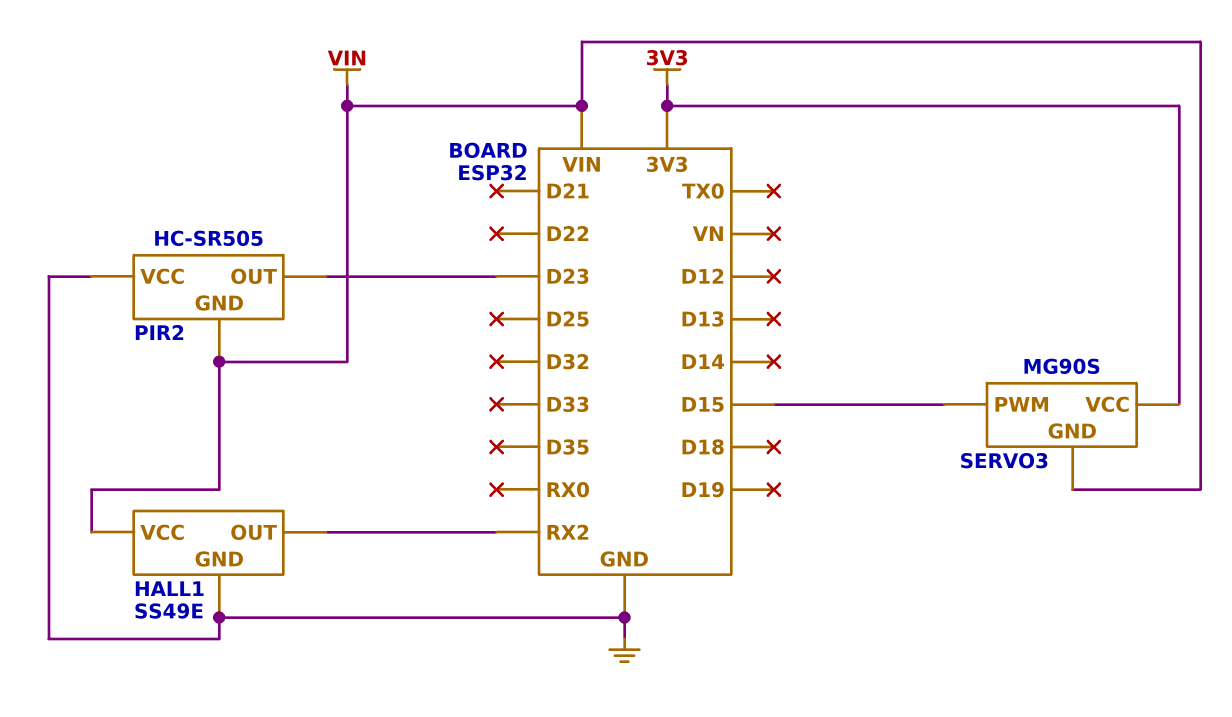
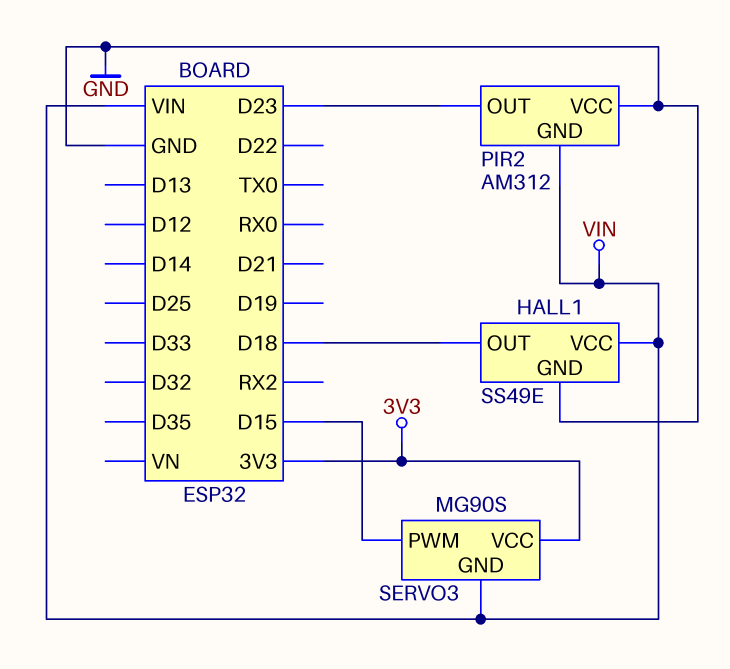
HALL1 pin OUT: RX2 -> D18
PIR2: HC-SR505 -> AM312

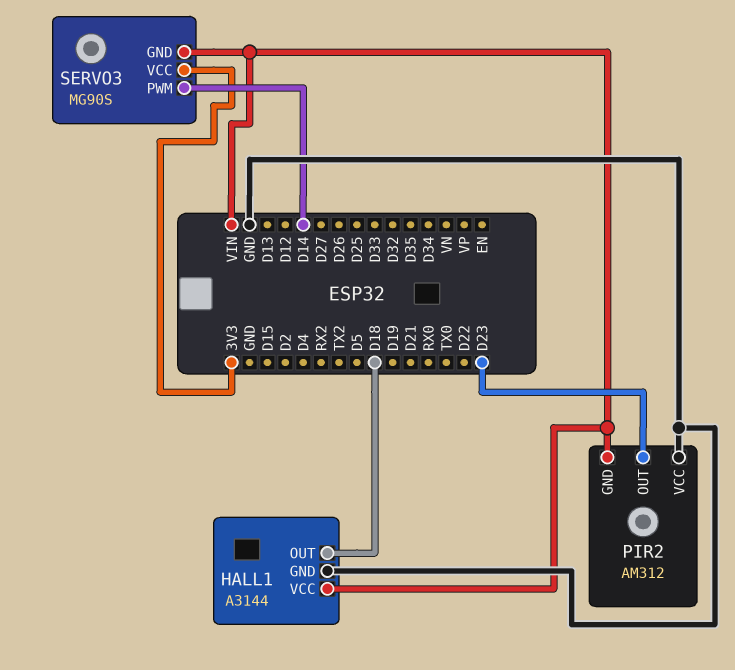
HALL1: SS49E -> A3144
SERVO3 pin PWM: D15 -> D14

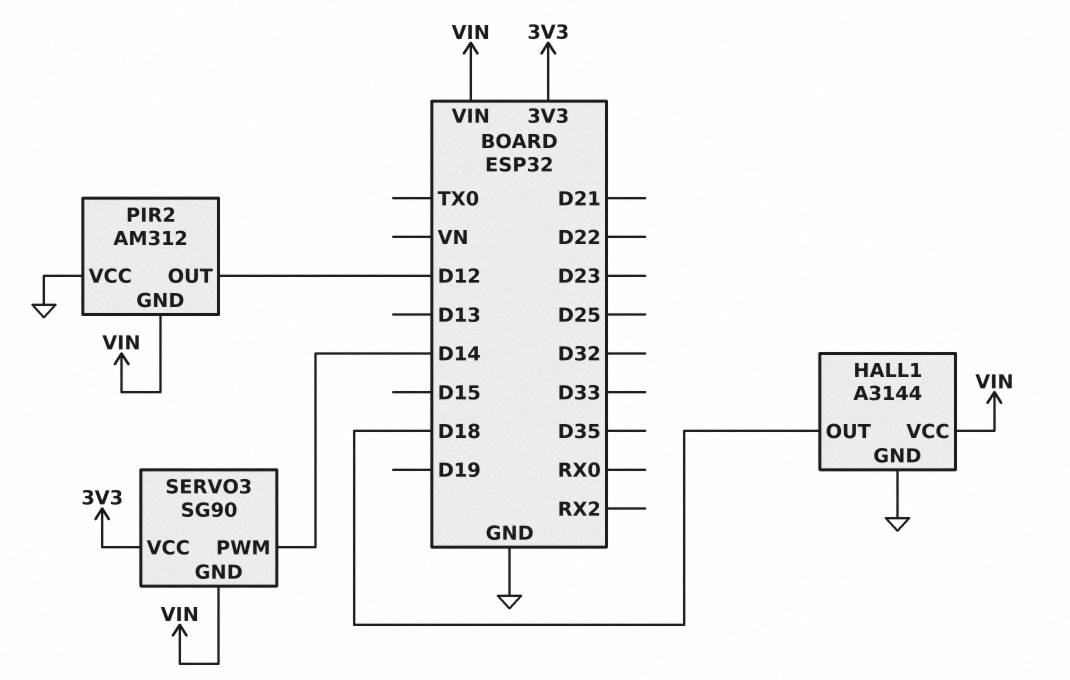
PIR2 pin OUT: D23 -> D12
SERVO3: MG90S -> SG90

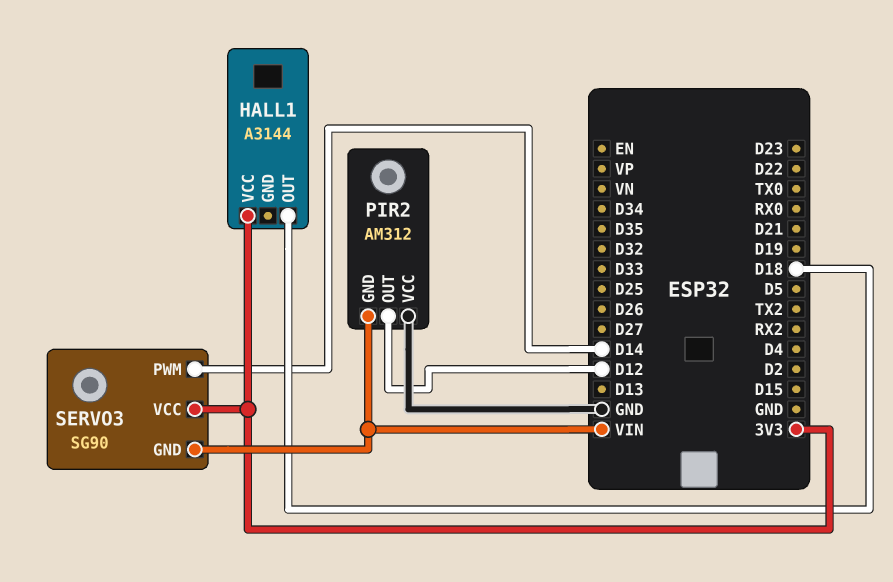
HALL1 pin GND: GND -> none
HALL1 pin VCC: VIN -> 3V3

